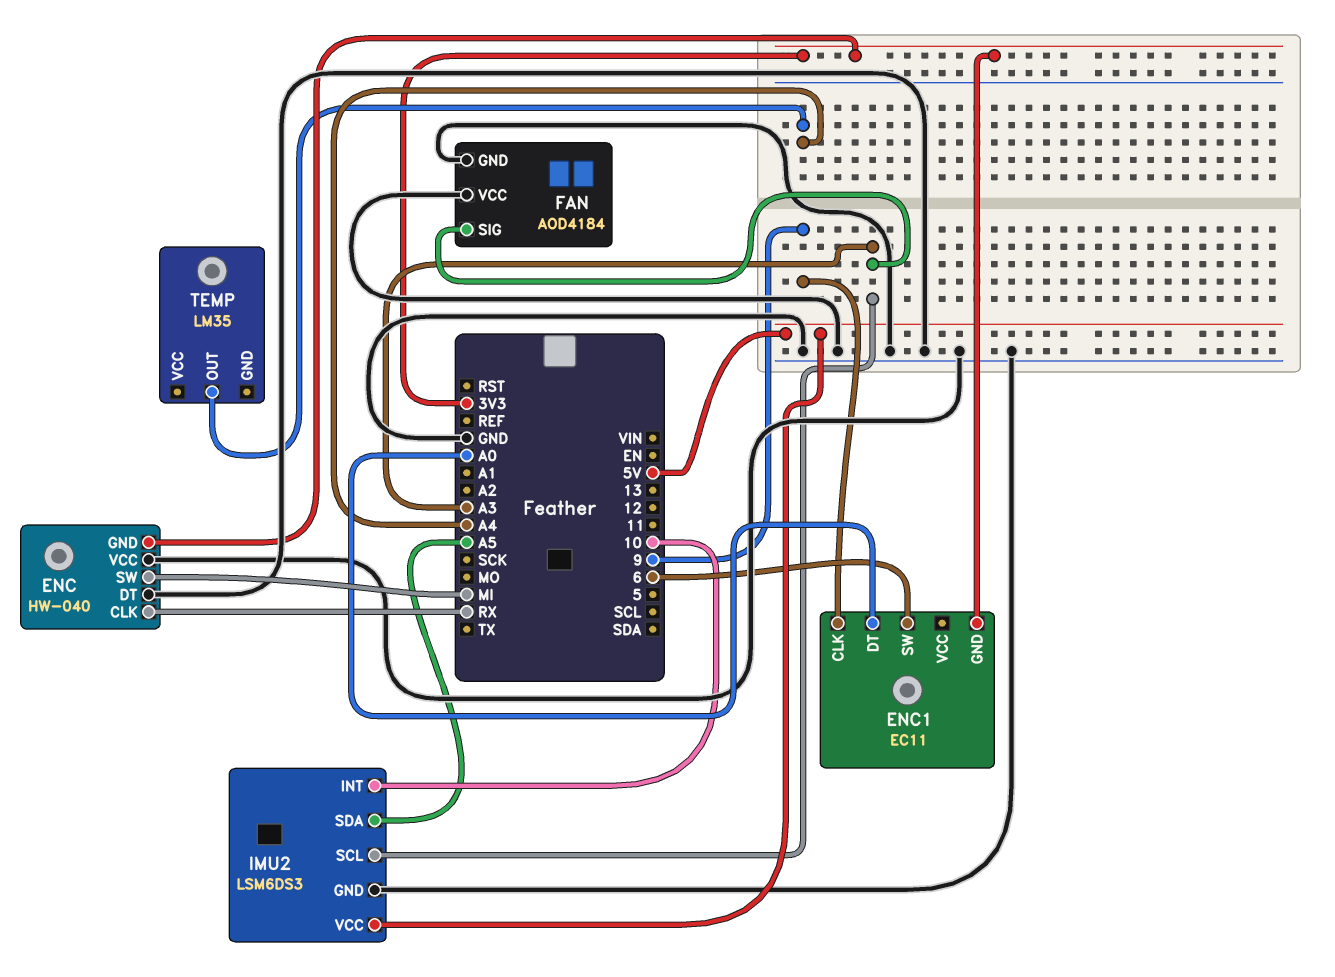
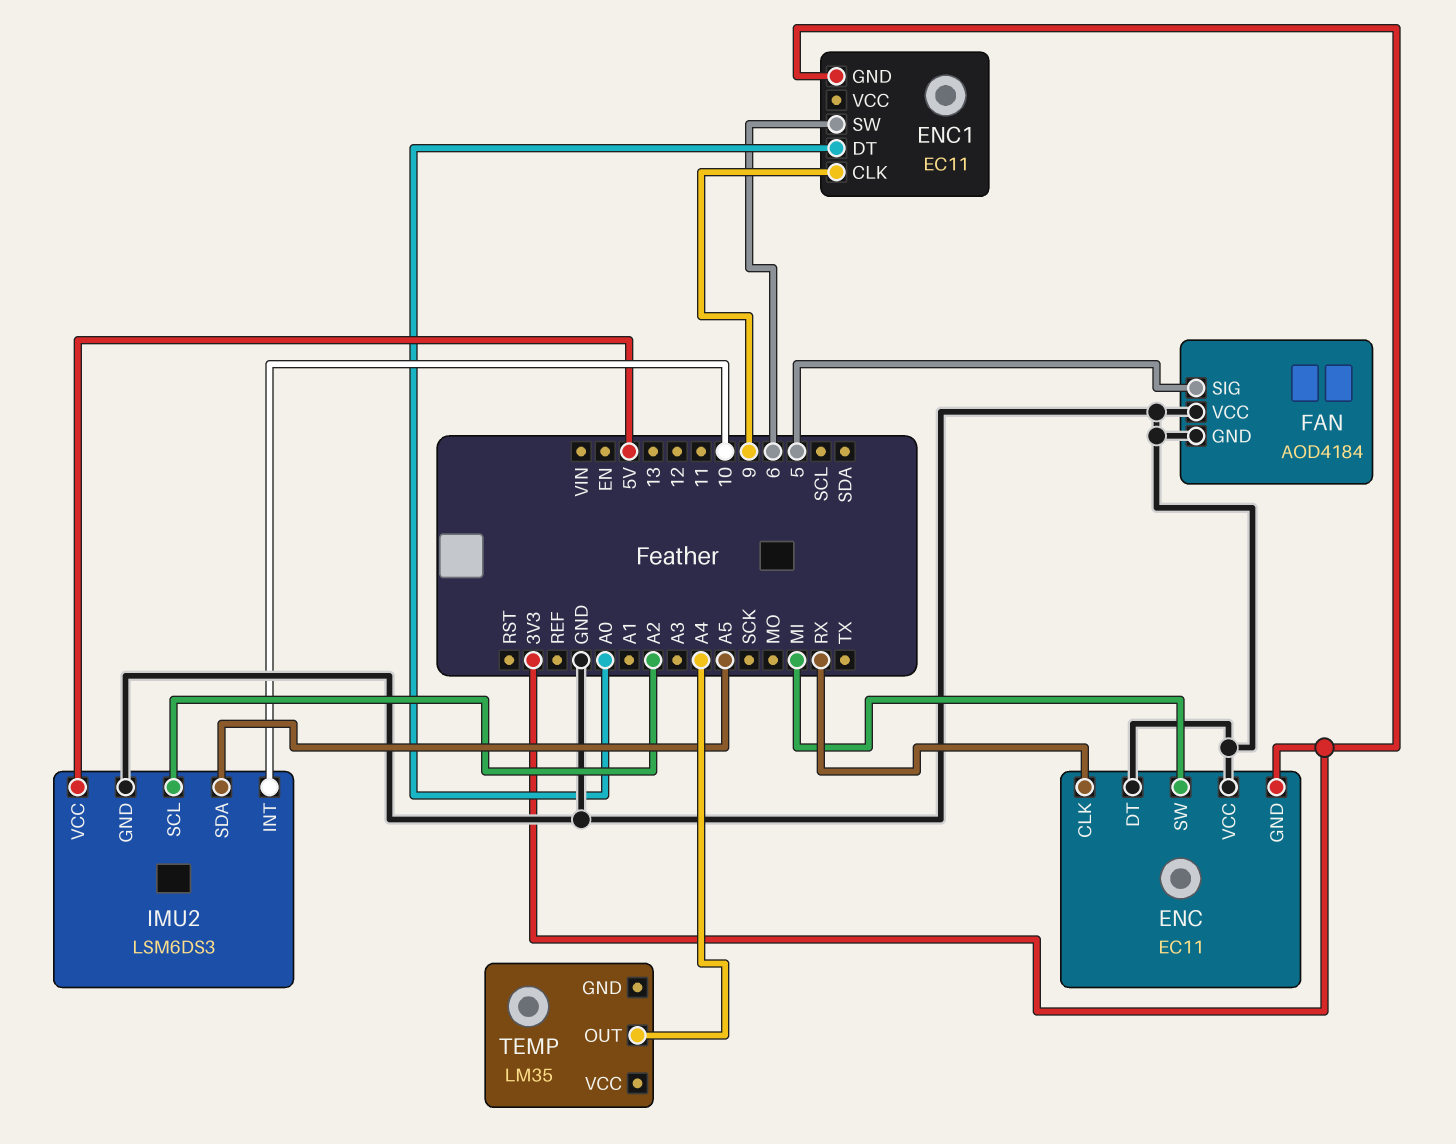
ENC: HW-040 -> EC11
FAN pin SIG: A3 -> 5
IMU2 pin SCL: A3 -> A2

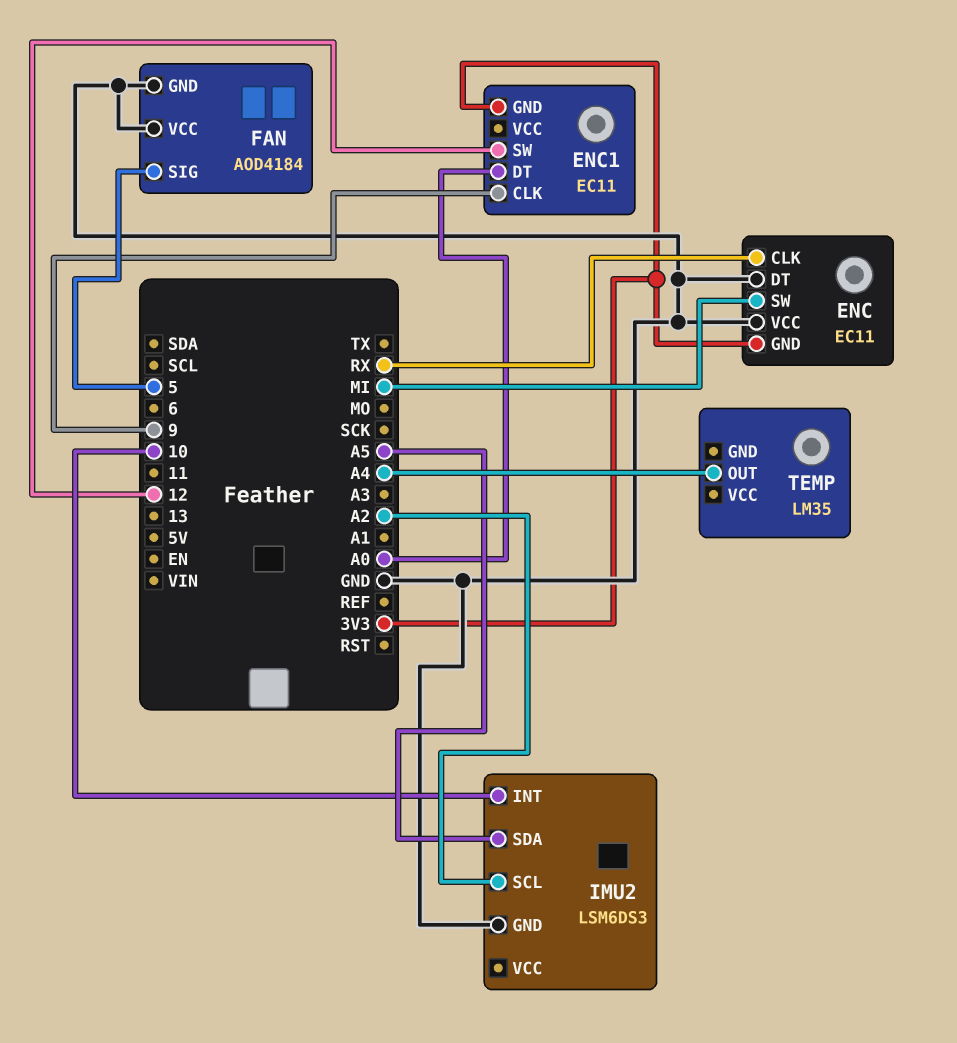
ENC1 pin SW: 6 -> 12
IMU2 pin VCC: 5V -> none

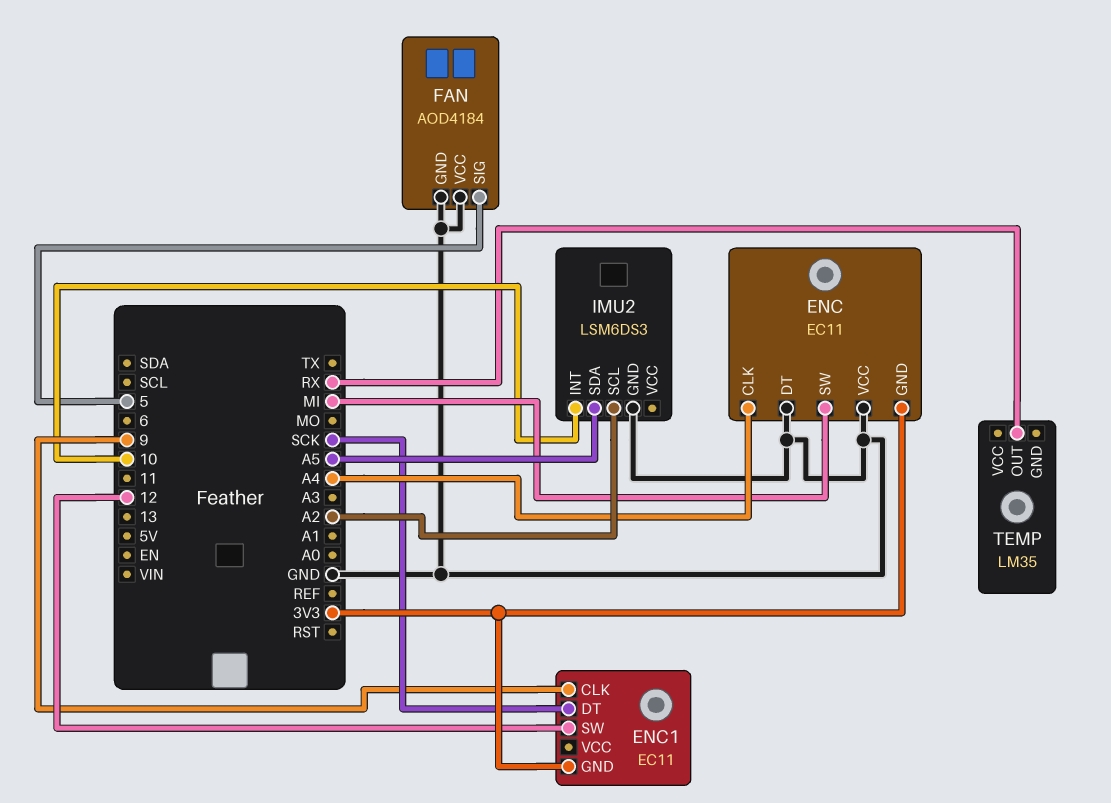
ENC pin CLK: RX -> A4
ENC1 pin DT: A0 -> SCK
TEMP pin OUT: A4 -> RX

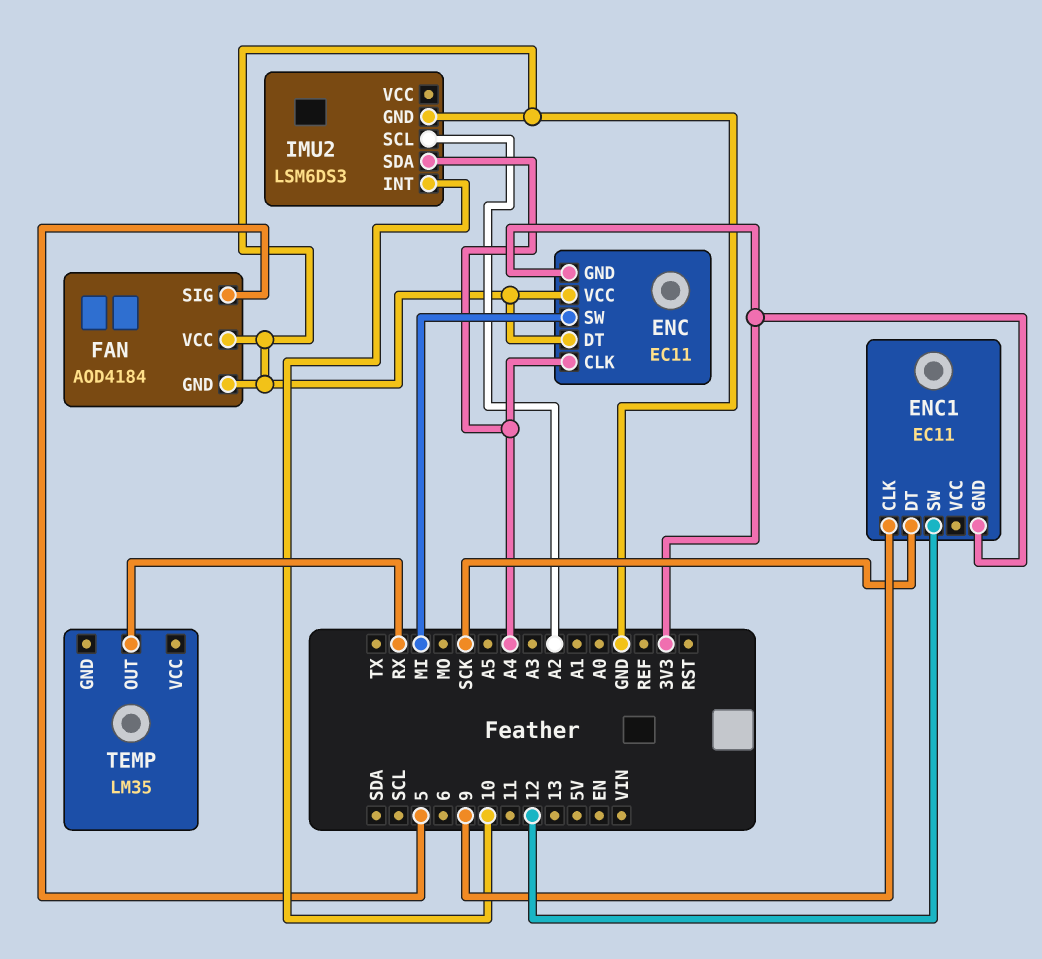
IMU2 pin SDA: A5 -> A4

